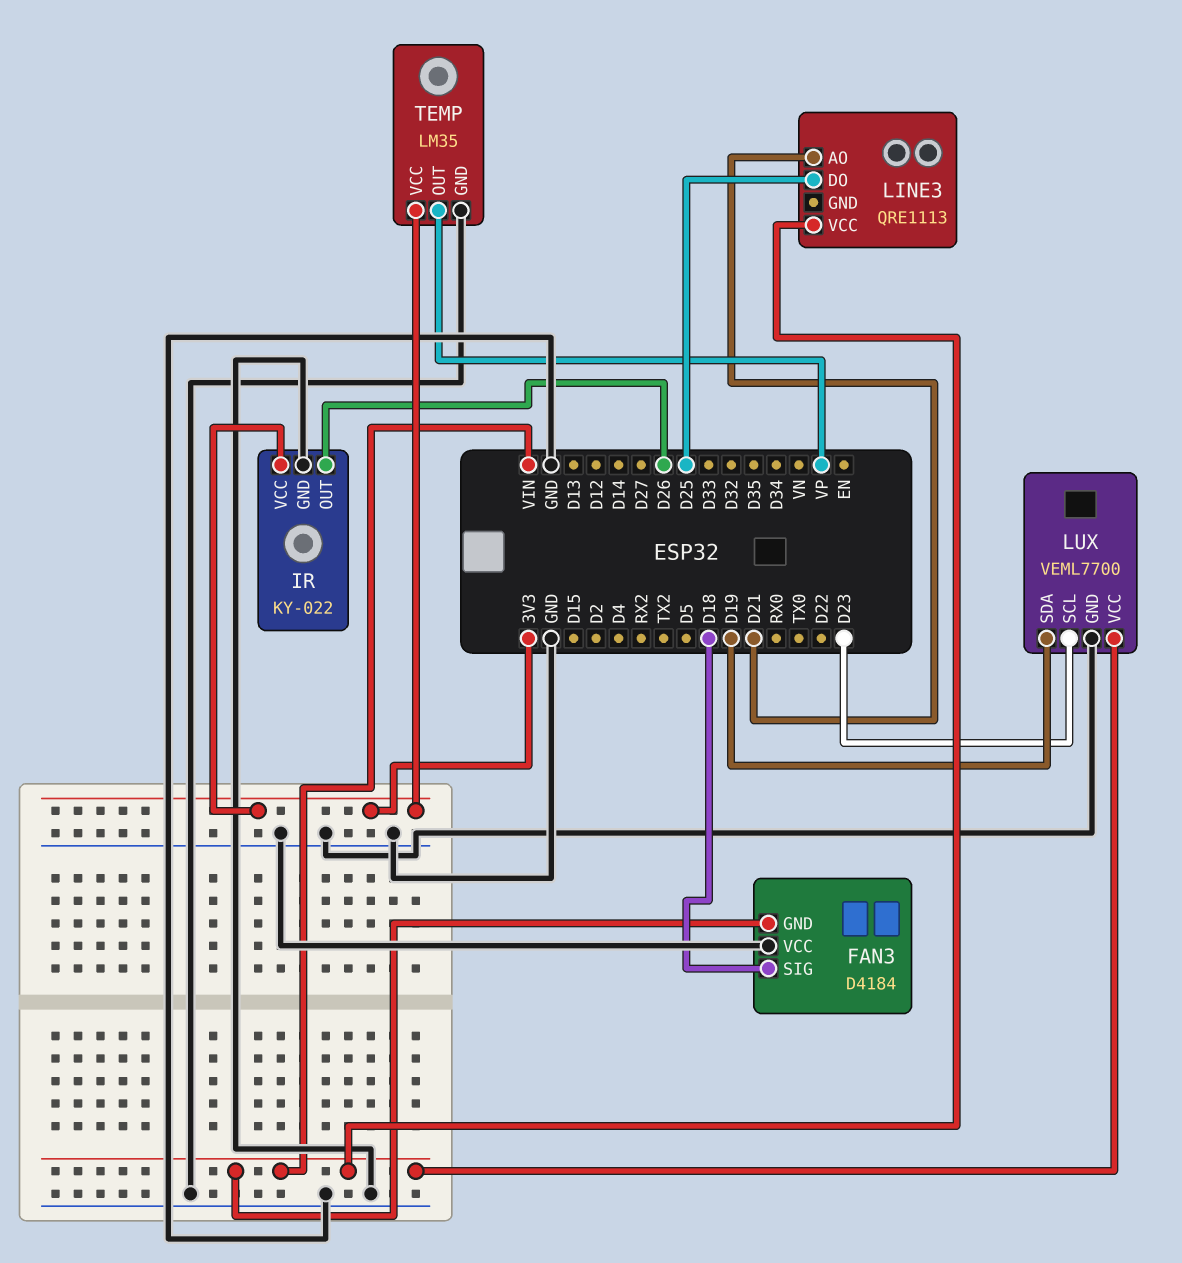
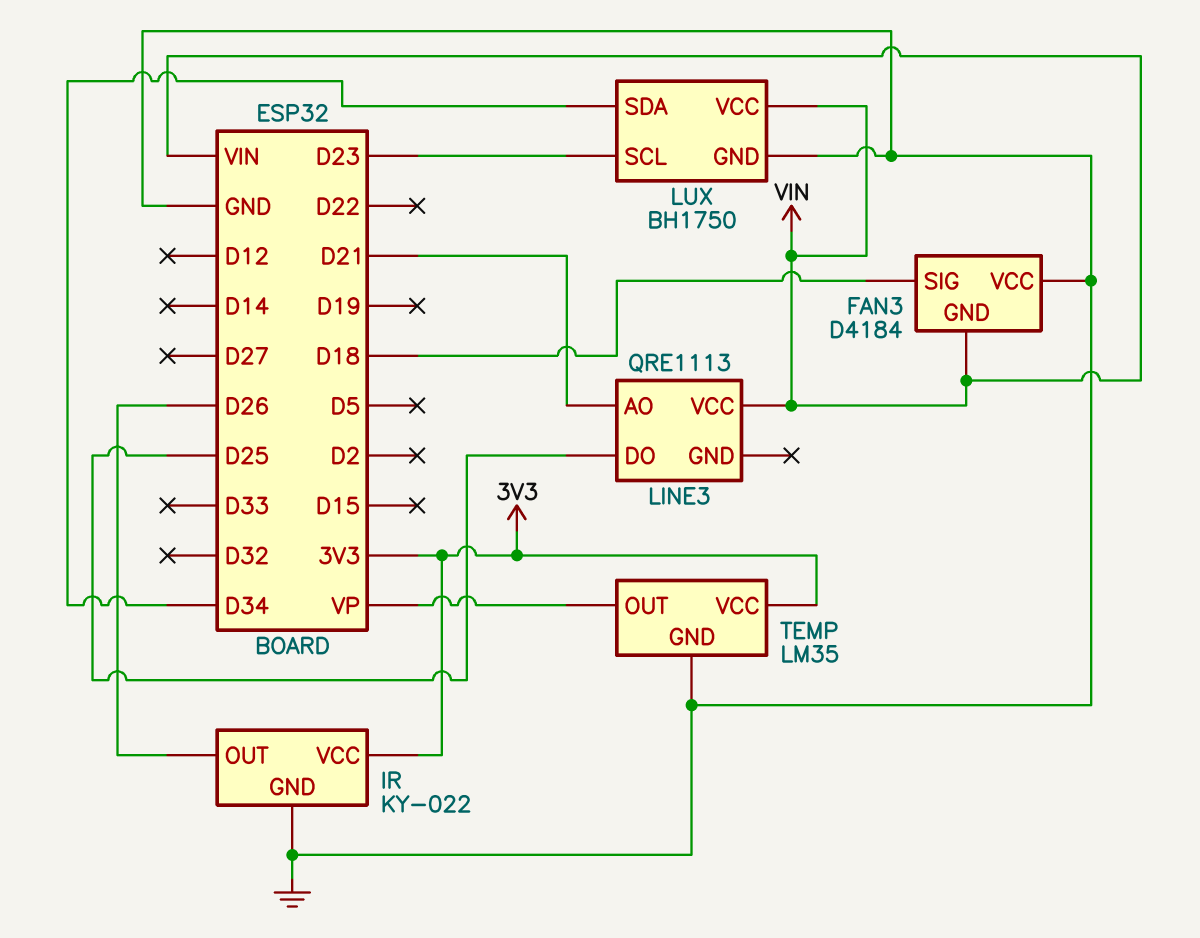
LUX: VEML7700 -> BH1750
LUX pin SDA: D19 -> D34

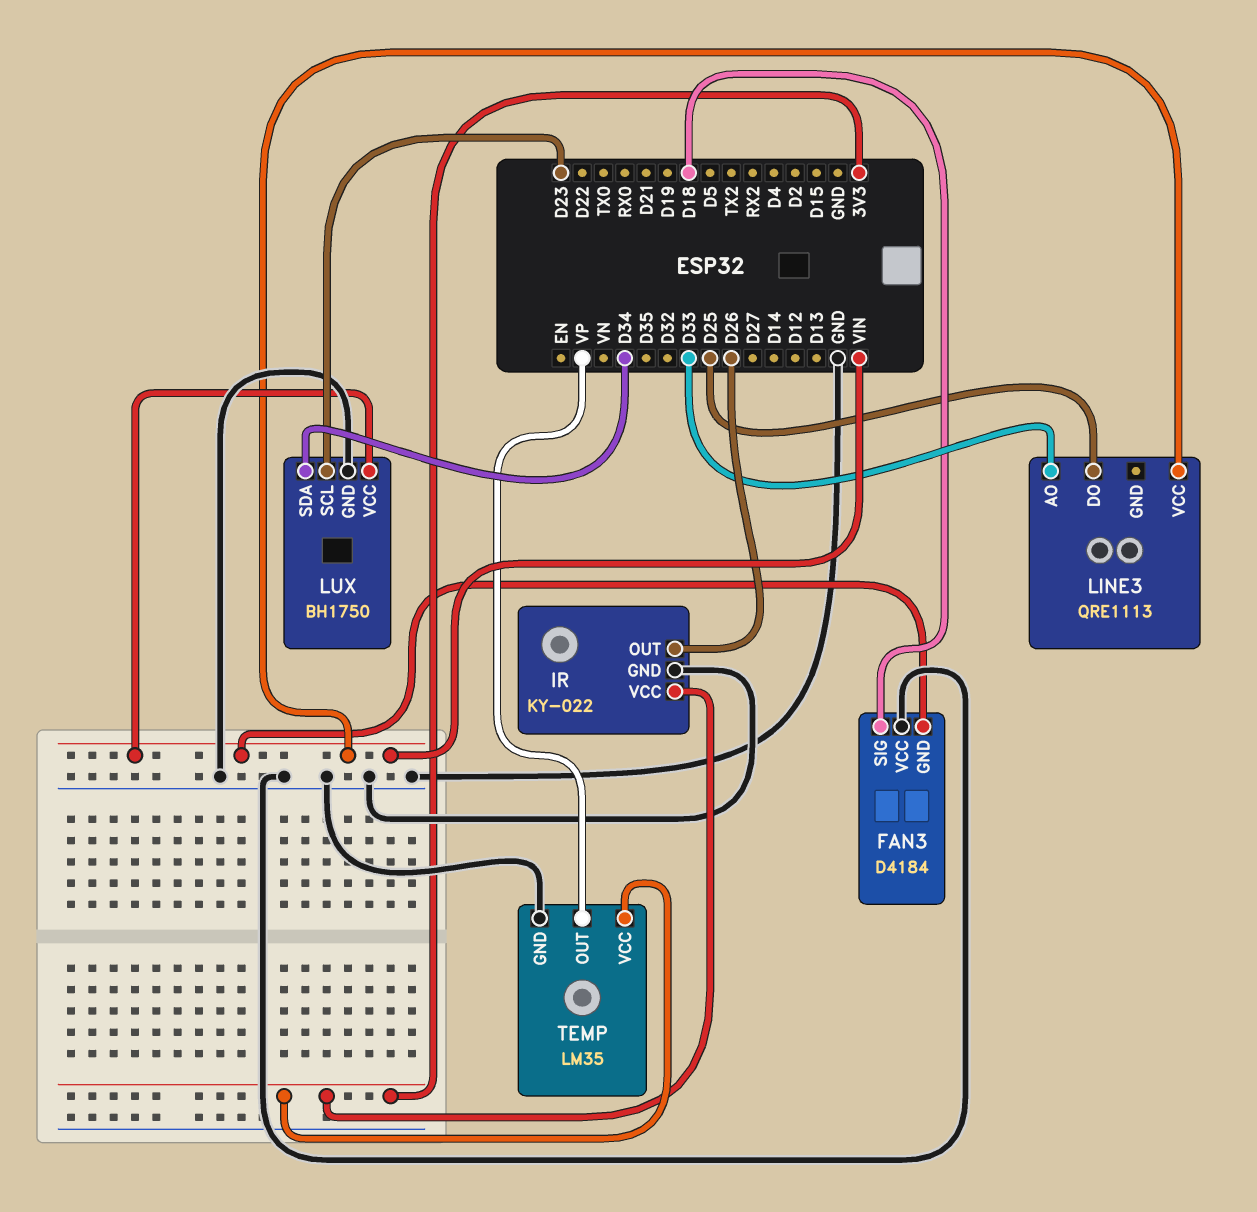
LINE3 pin AO: D21 -> D33

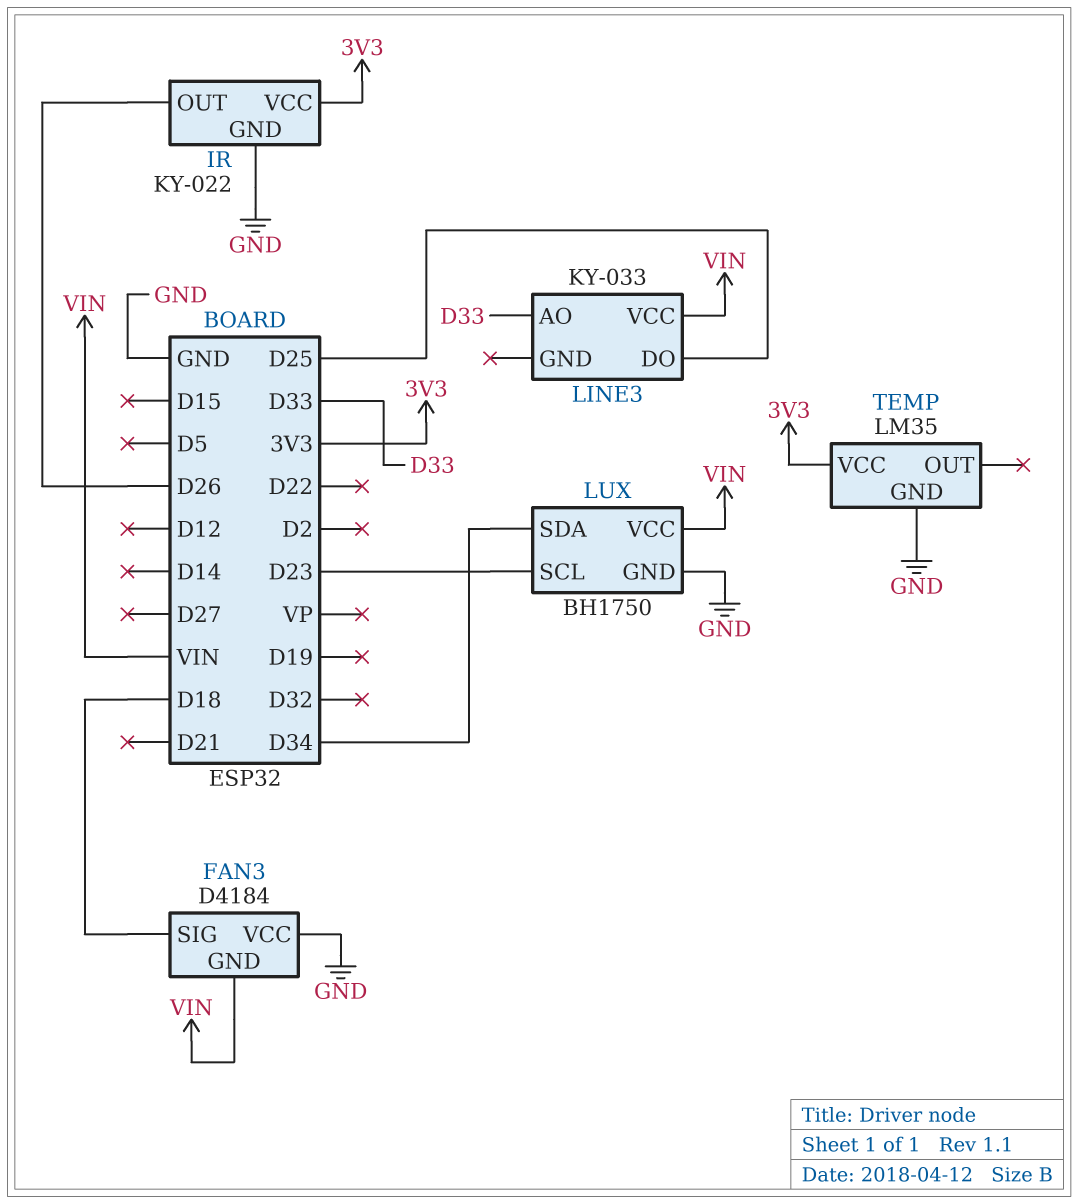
LINE3: QRE1113 -> KY-033
TEMP pin OUT: VP -> none

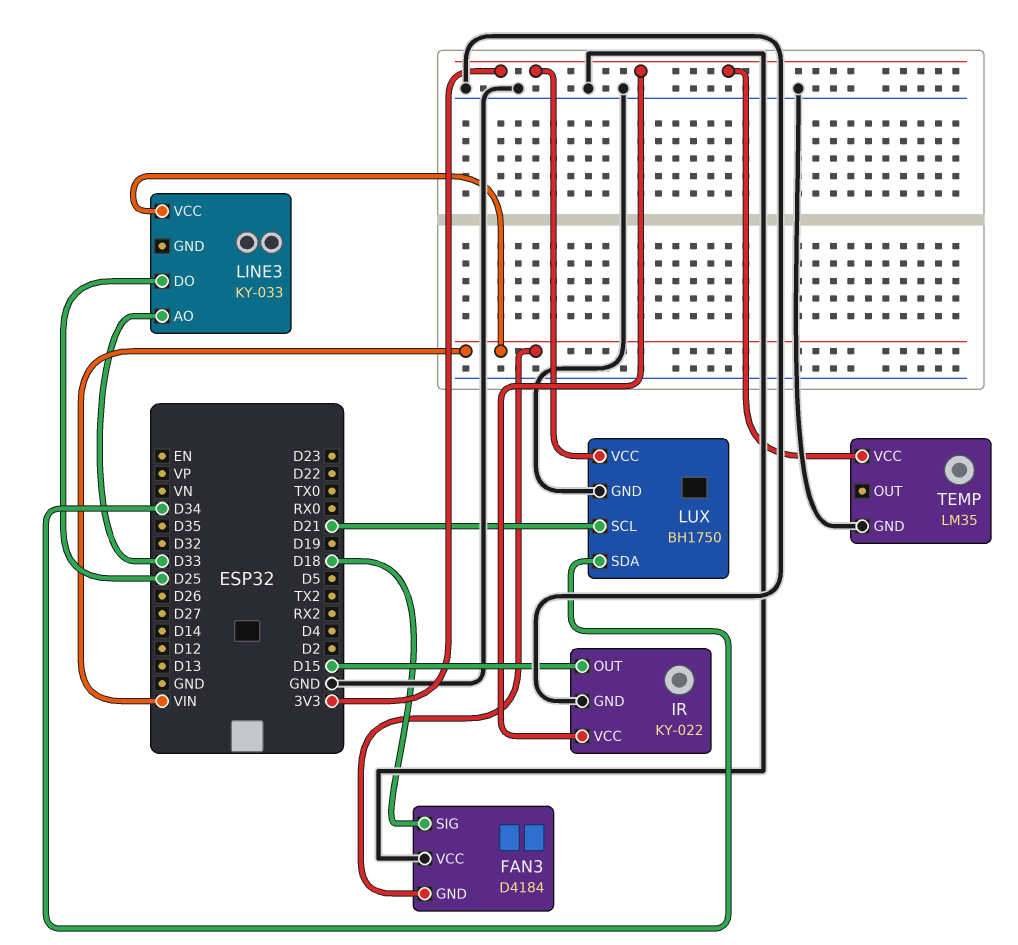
IR pin OUT: D26 -> D15
LUX pin SCL: D23 -> D21
LUX pin VCC: VIN -> 3V3

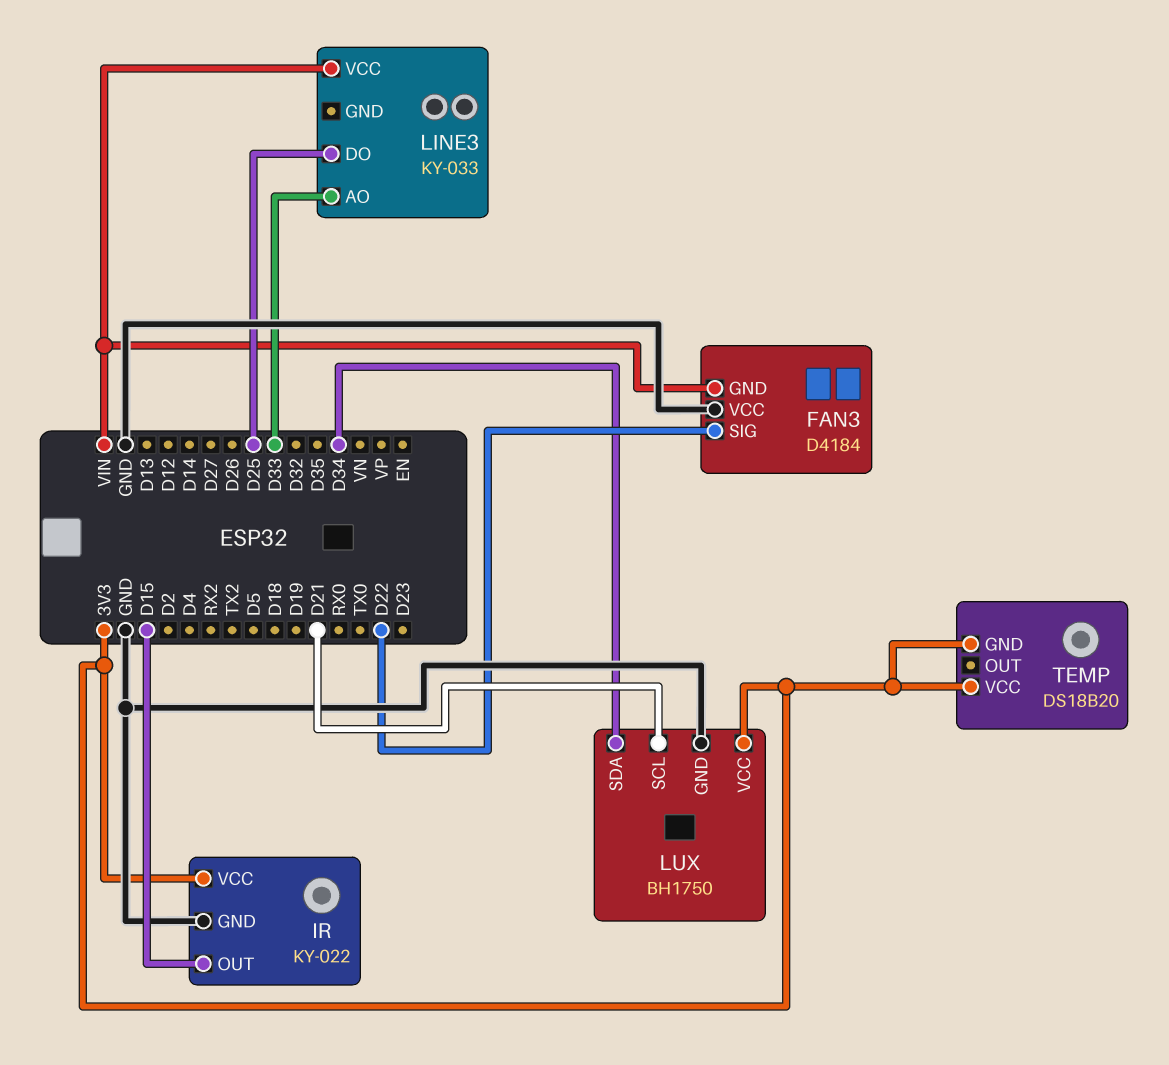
FAN3 pin SIG: D18 -> D22
TEMP: LM35 -> DS18B20
TEMP pin GND: GND -> 3V3

